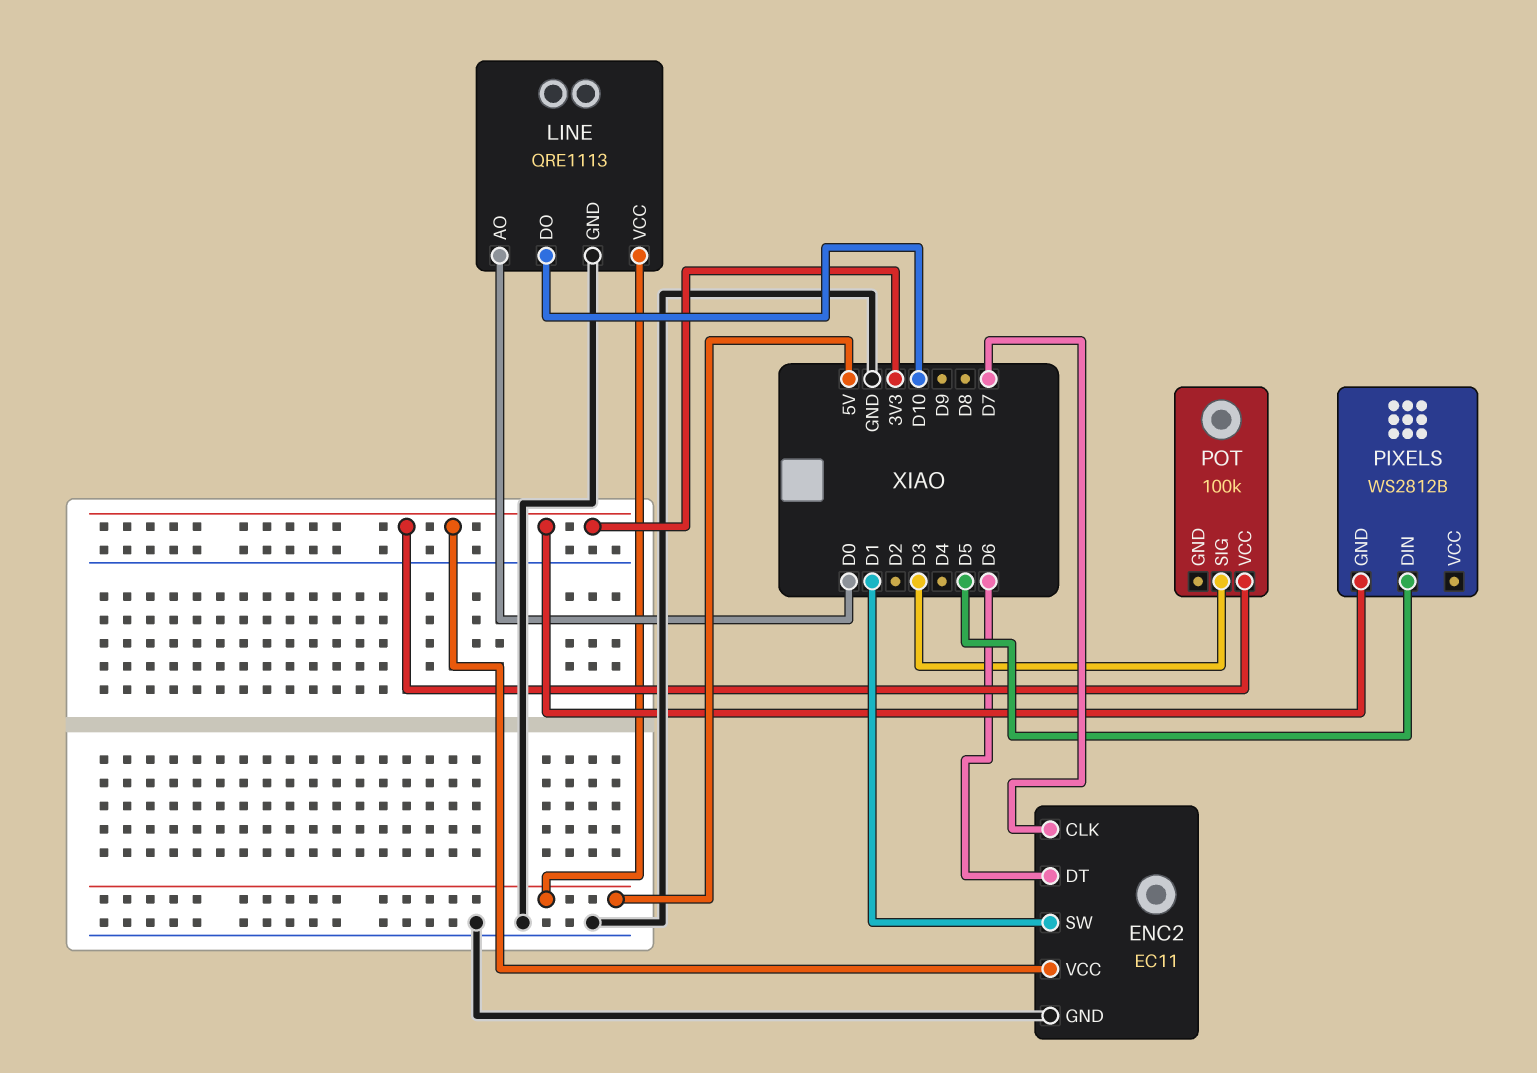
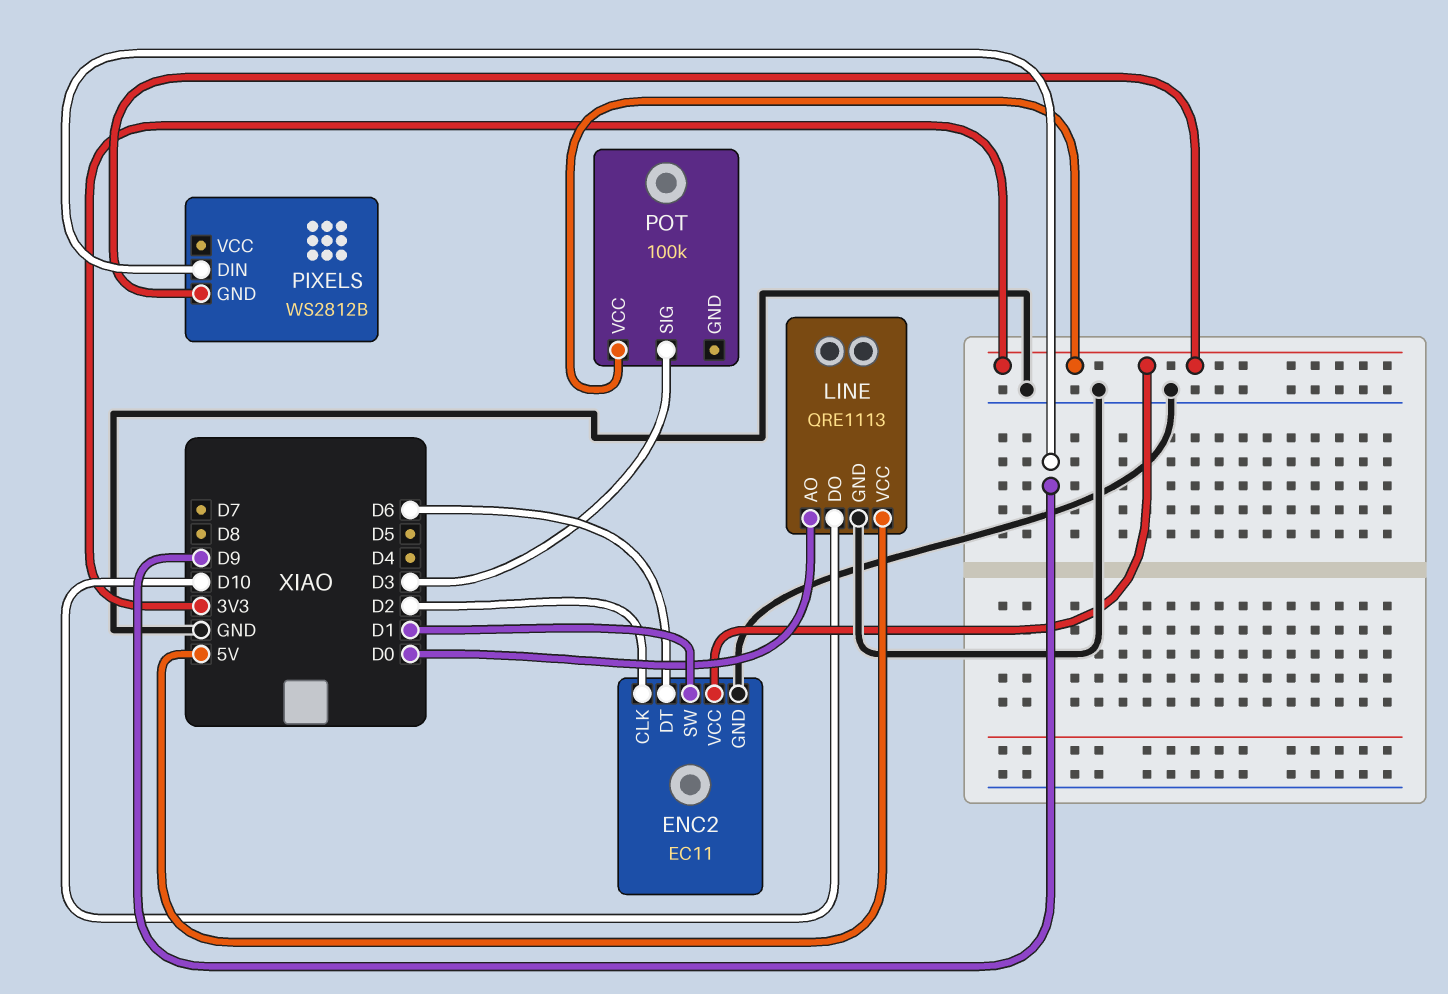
ENC2 pin CLK: D7 -> D2
PIXELS pin DIN: D5 -> D9

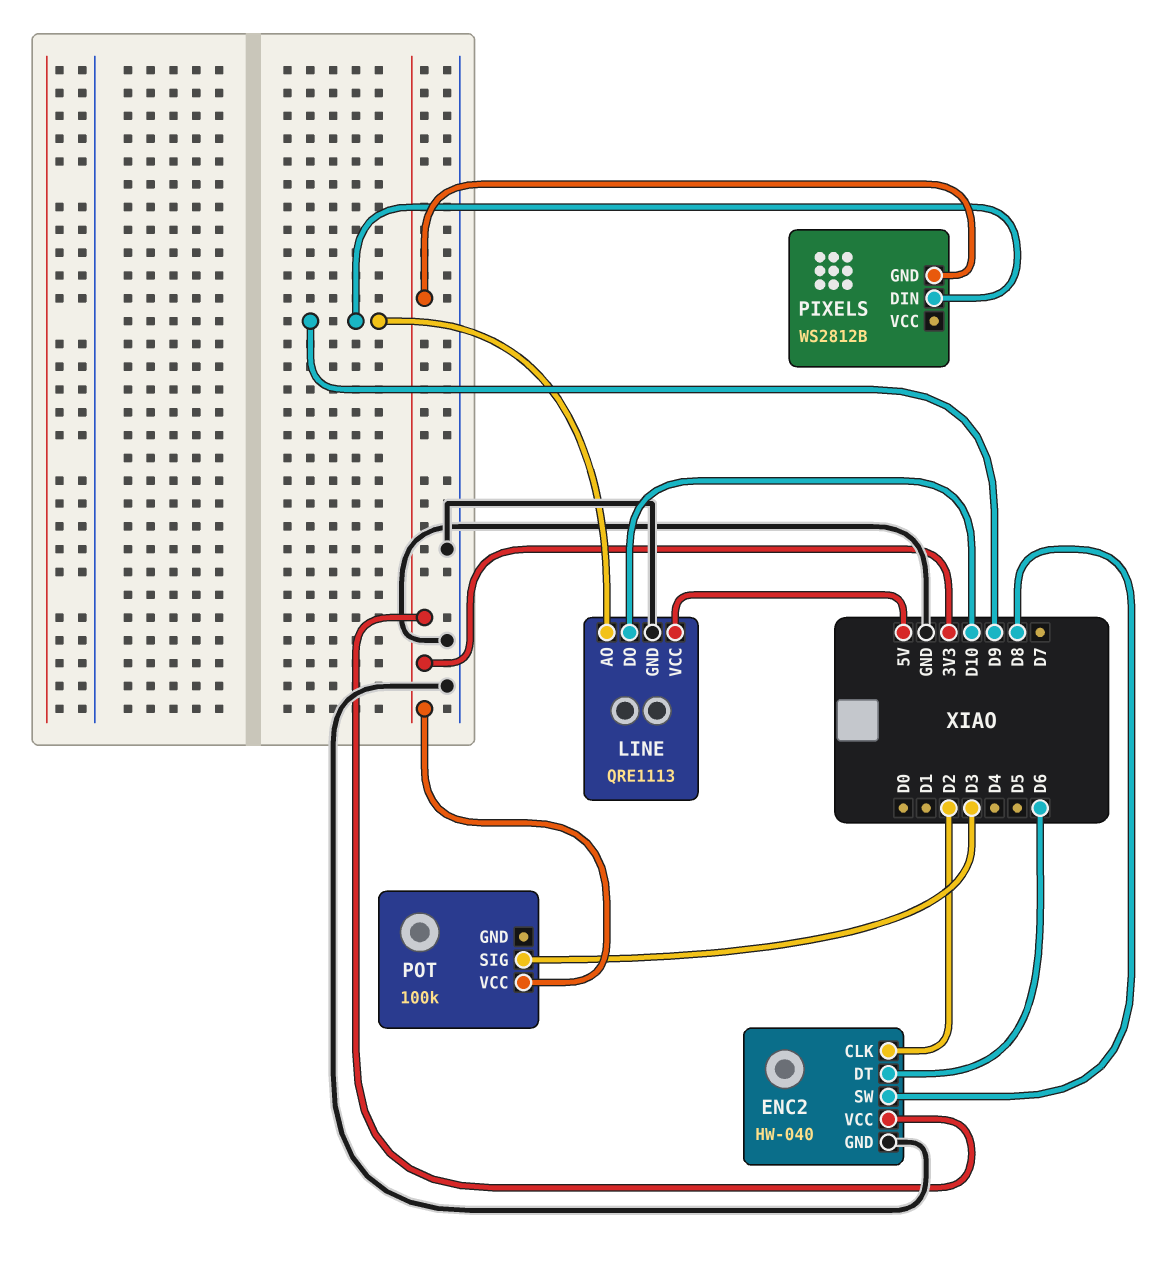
ENC2: EC11 -> HW-040
ENC2 pin SW: D1 -> D8
LINE pin AO: D0 -> D9

